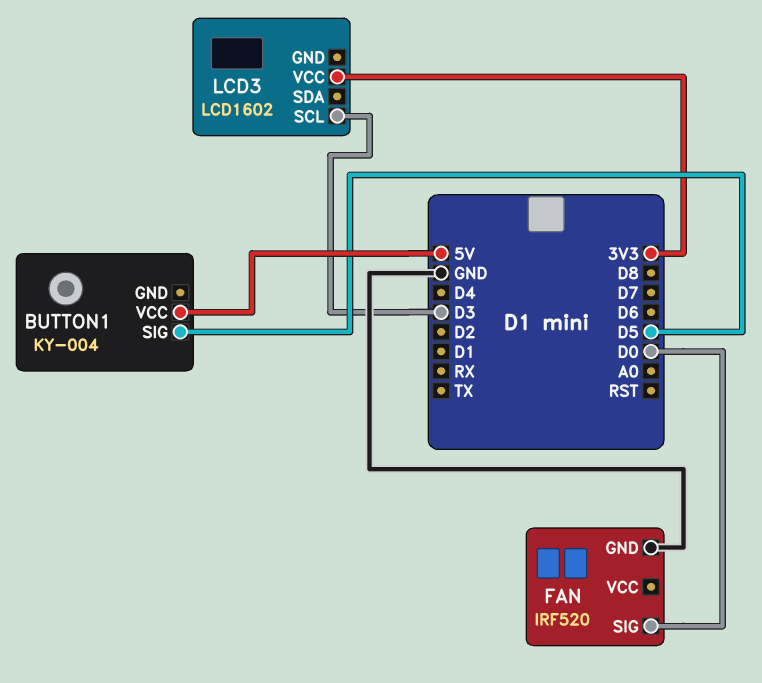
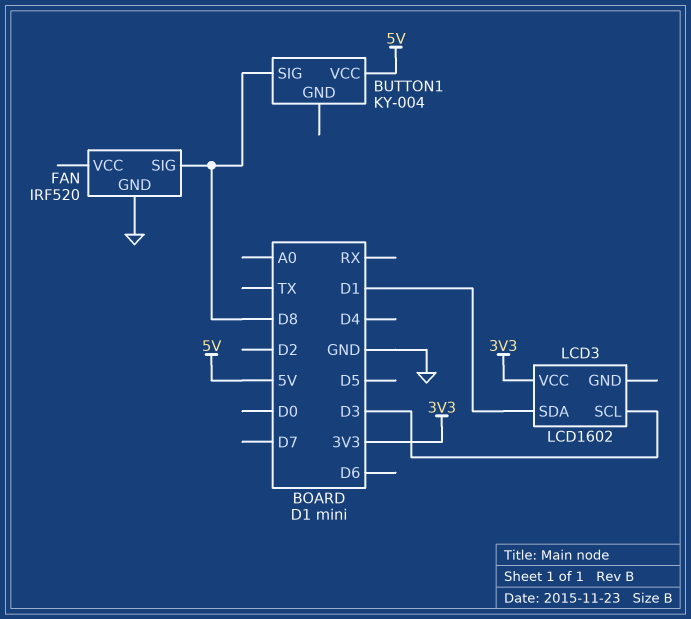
BUTTON1 pin SIG: D5 -> D8
FAN pin SIG: D0 -> D8
LCD3 pin SDA: none -> D1

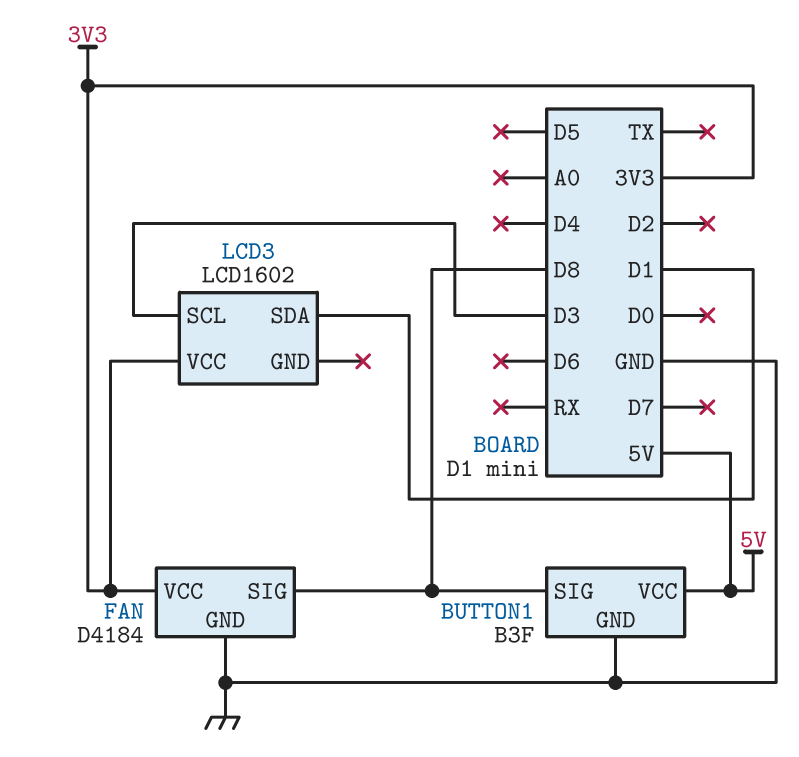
BUTTON1: KY-004 -> B3F
BUTTON1 pin GND: none -> GND
FAN: IRF520 -> D4184
FAN pin VCC: none -> 3V3

